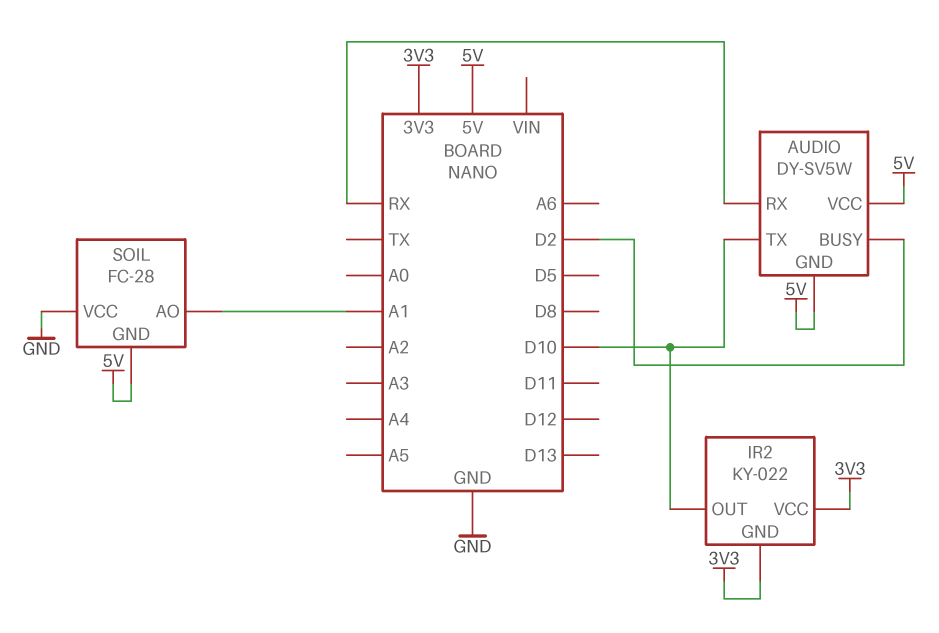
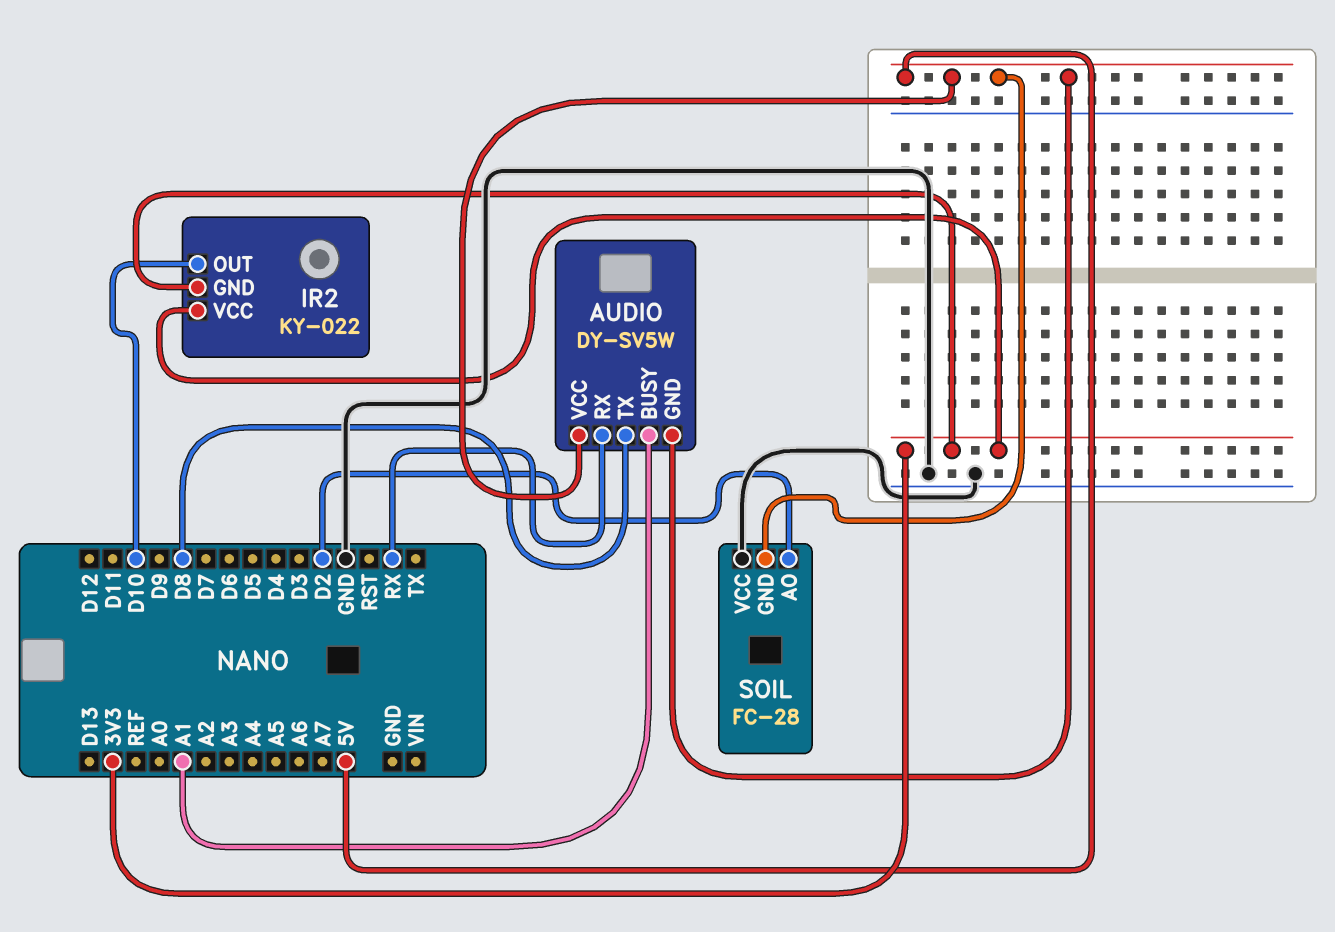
AUDIO pin BUSY: D2 -> A1
AUDIO pin TX: D10 -> D8
SOIL pin AO: A1 -> D2

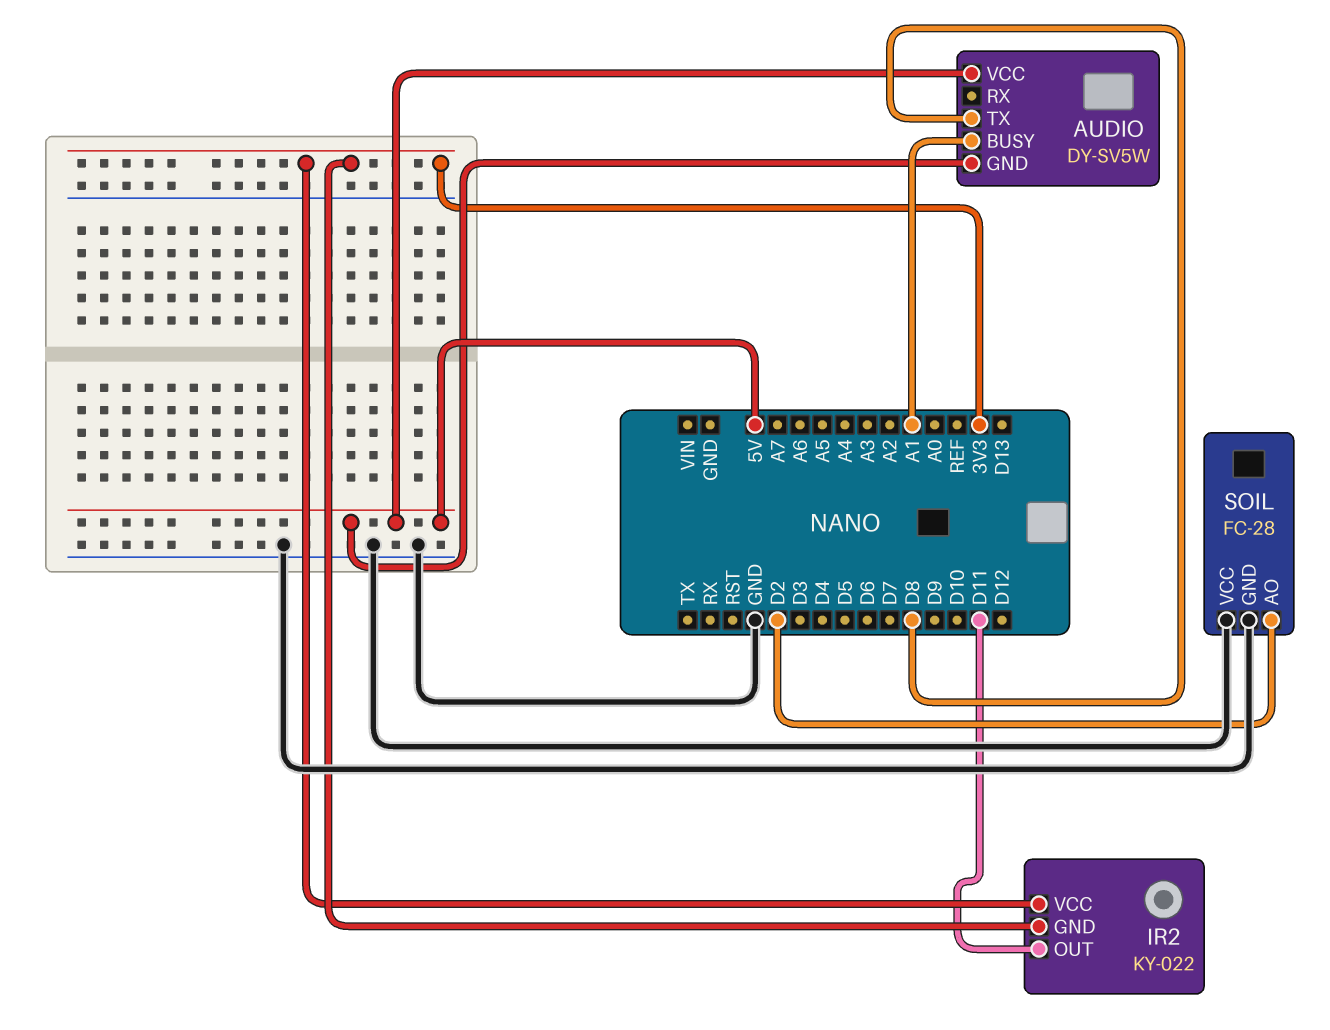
AUDIO pin RX: RX -> none
IR2 pin OUT: D10 -> D11
SOIL pin GND: 5V -> GND

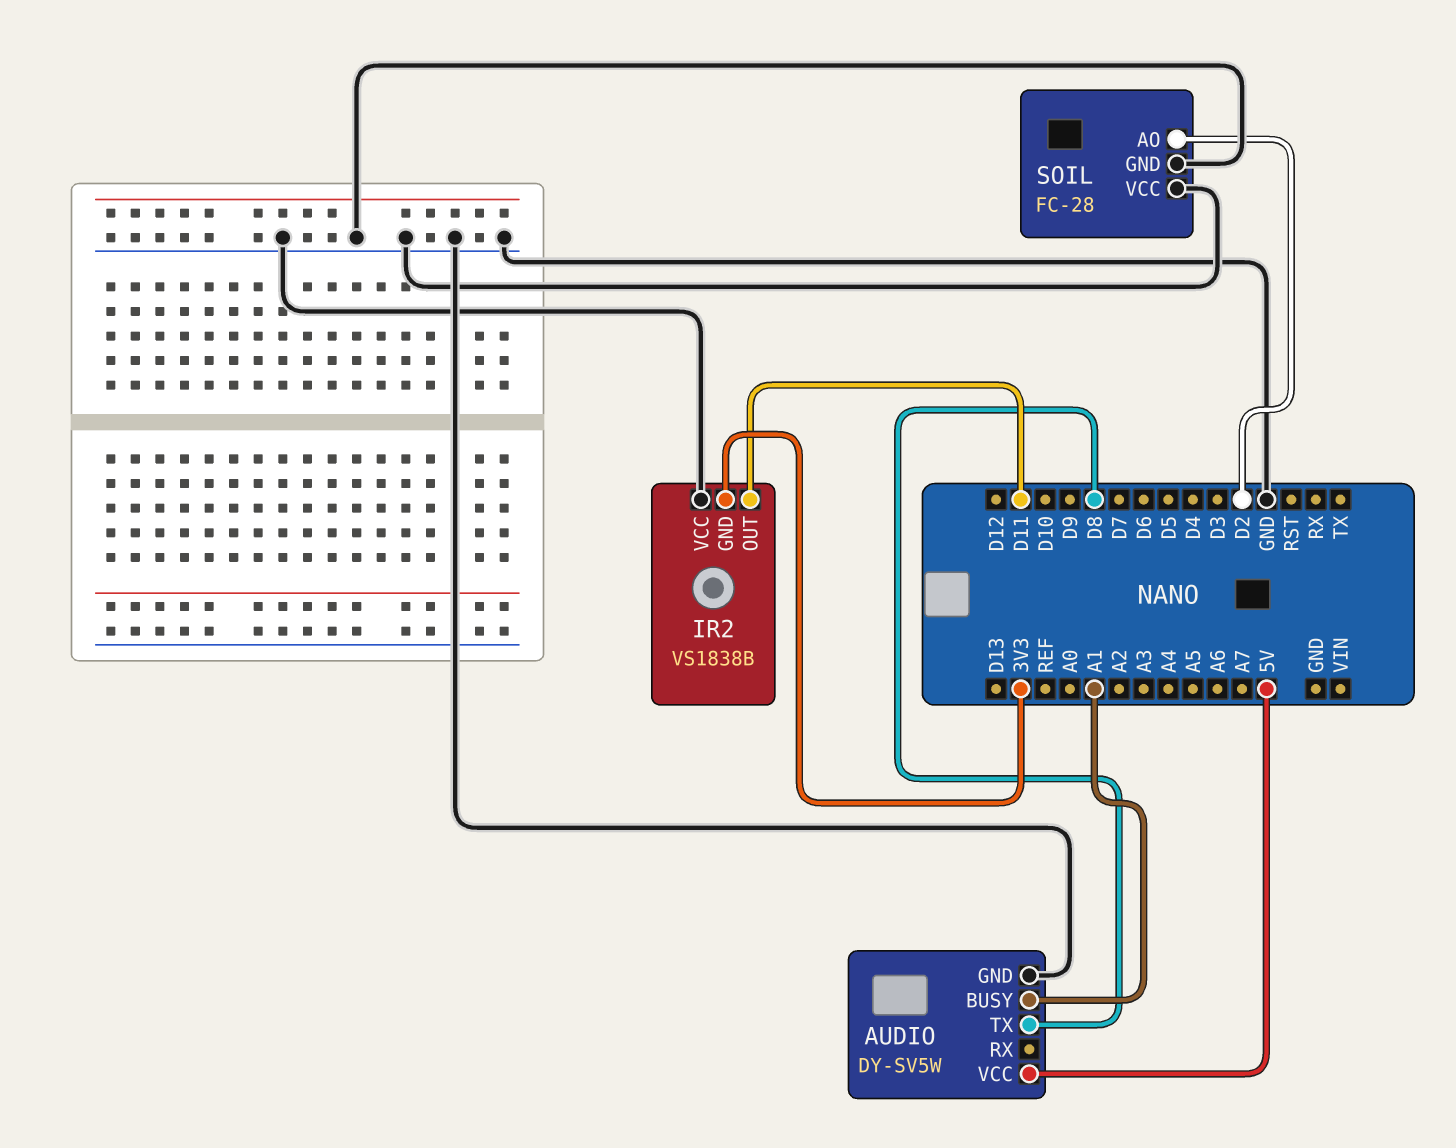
AUDIO pin GND: 5V -> GND
IR2: KY-022 -> VS1838B
IR2 pin VCC: 3V3 -> GND

